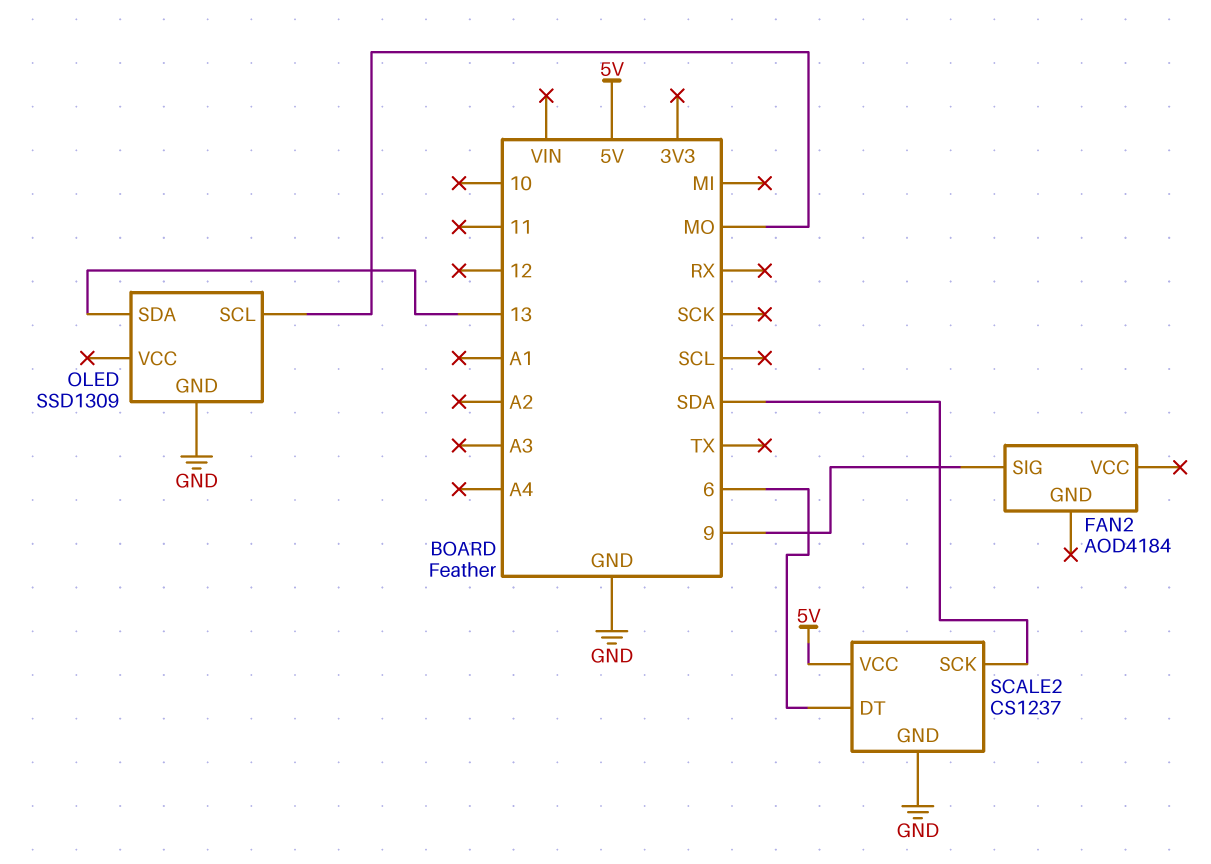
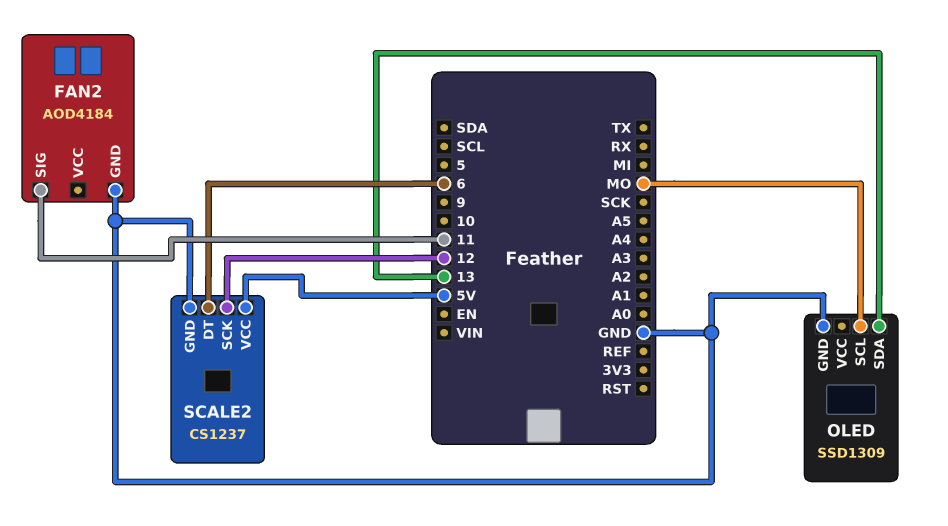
FAN2 pin GND: none -> GND
FAN2 pin SIG: 9 -> 11
SCALE2 pin SCK: SDA -> 12

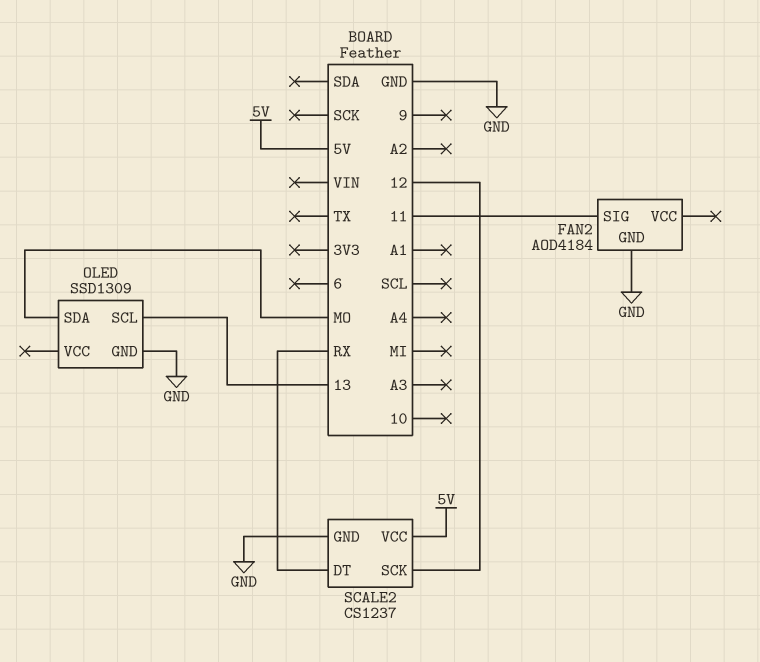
OLED pin SCL: MO -> 13
OLED pin SDA: 13 -> MO
SCALE2 pin DT: 6 -> RX

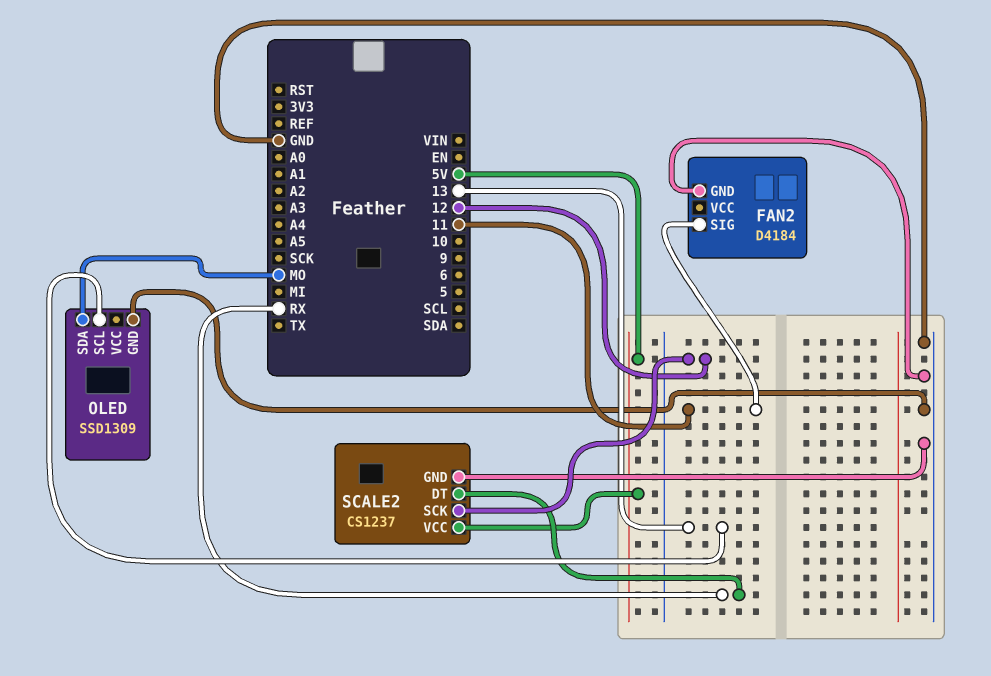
FAN2: AOD4184 -> D4184

